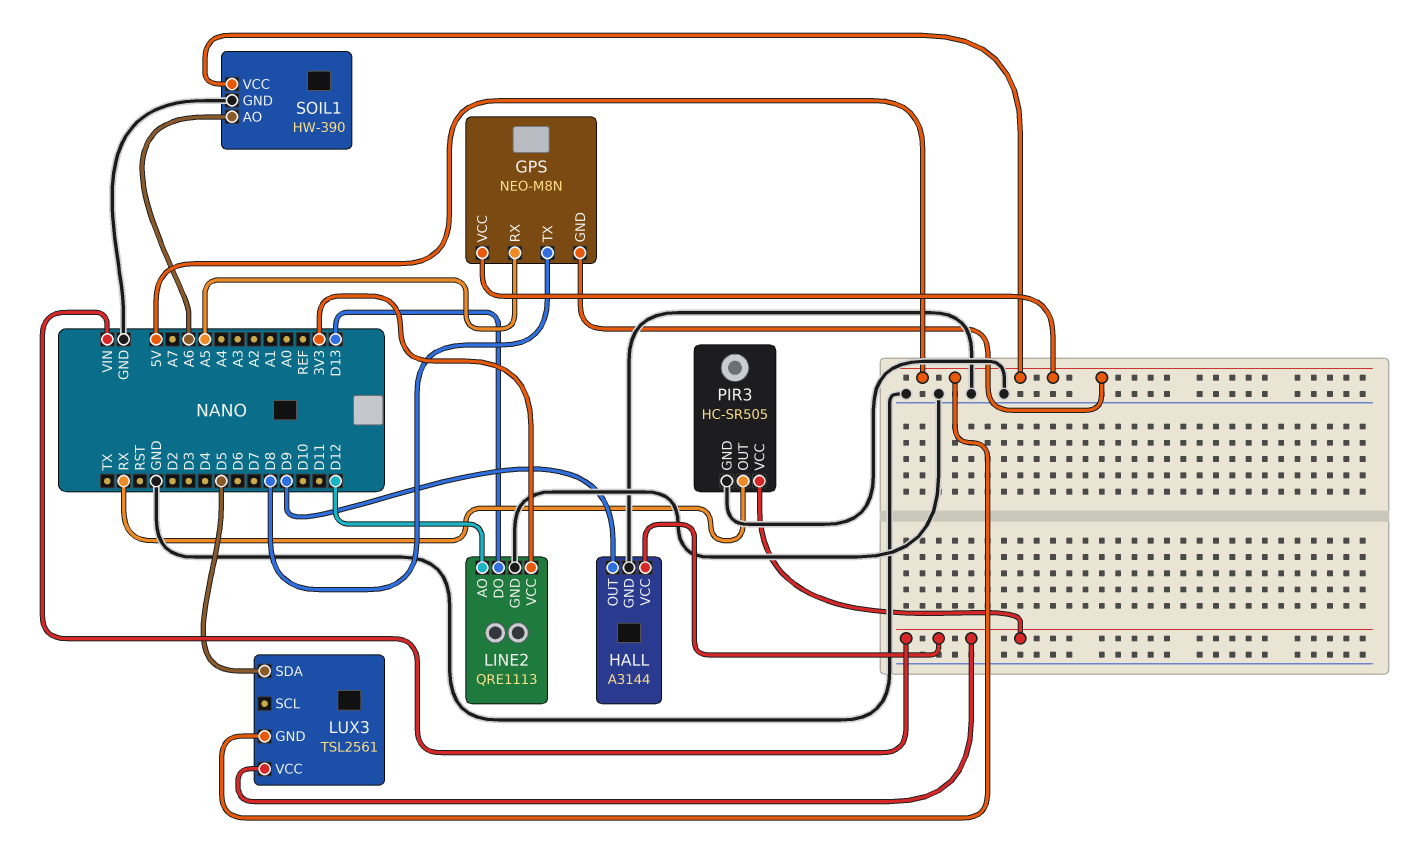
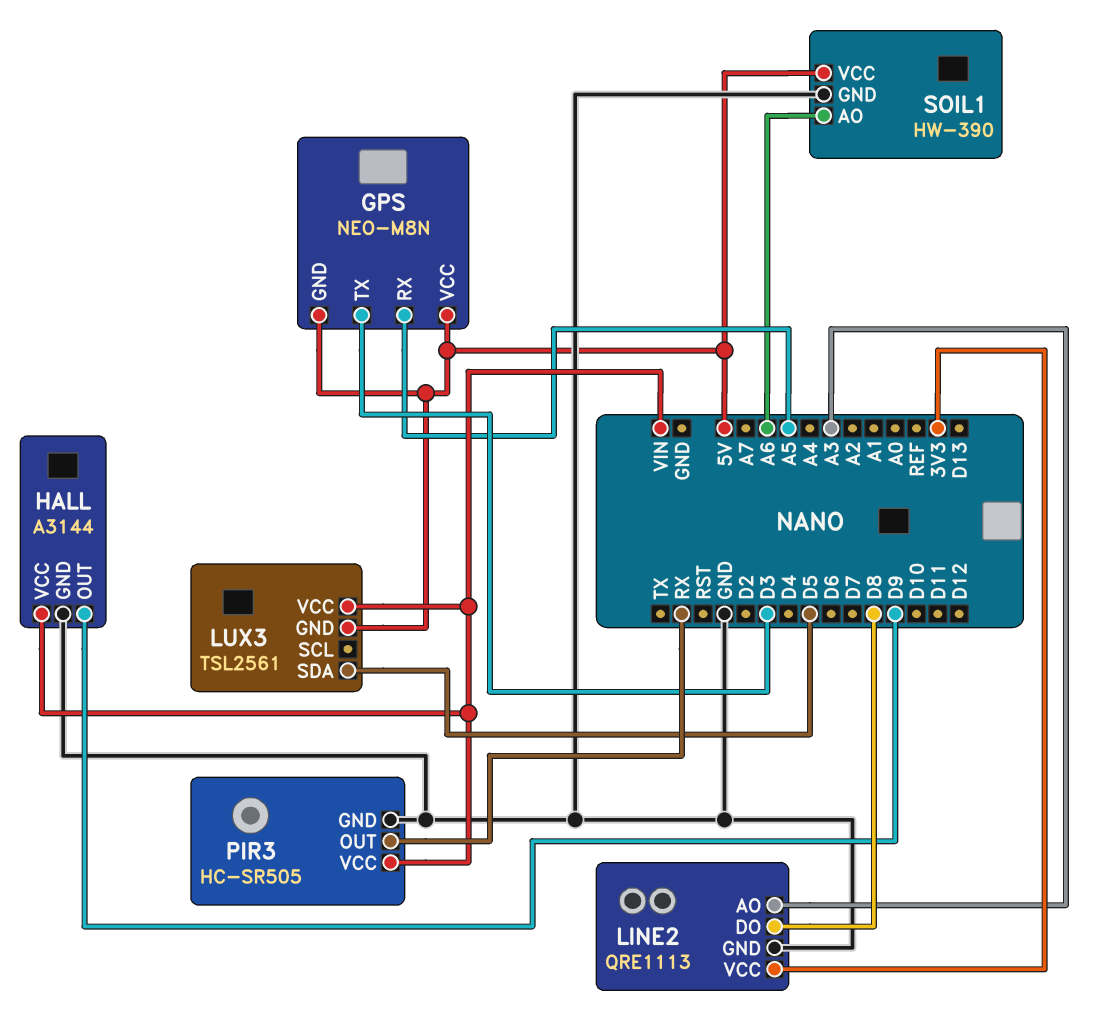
GPS pin TX: D8 -> D3
LINE2 pin AO: D12 -> A3
LINE2 pin DO: D13 -> D8

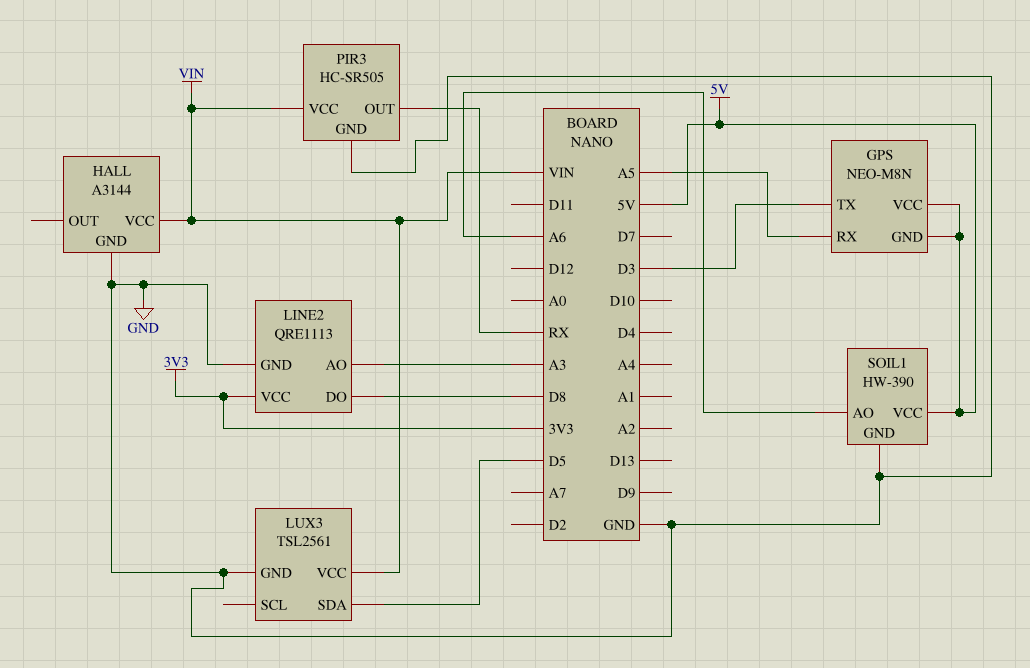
HALL pin OUT: D9 -> none
LUX3 pin GND: 5V -> GND

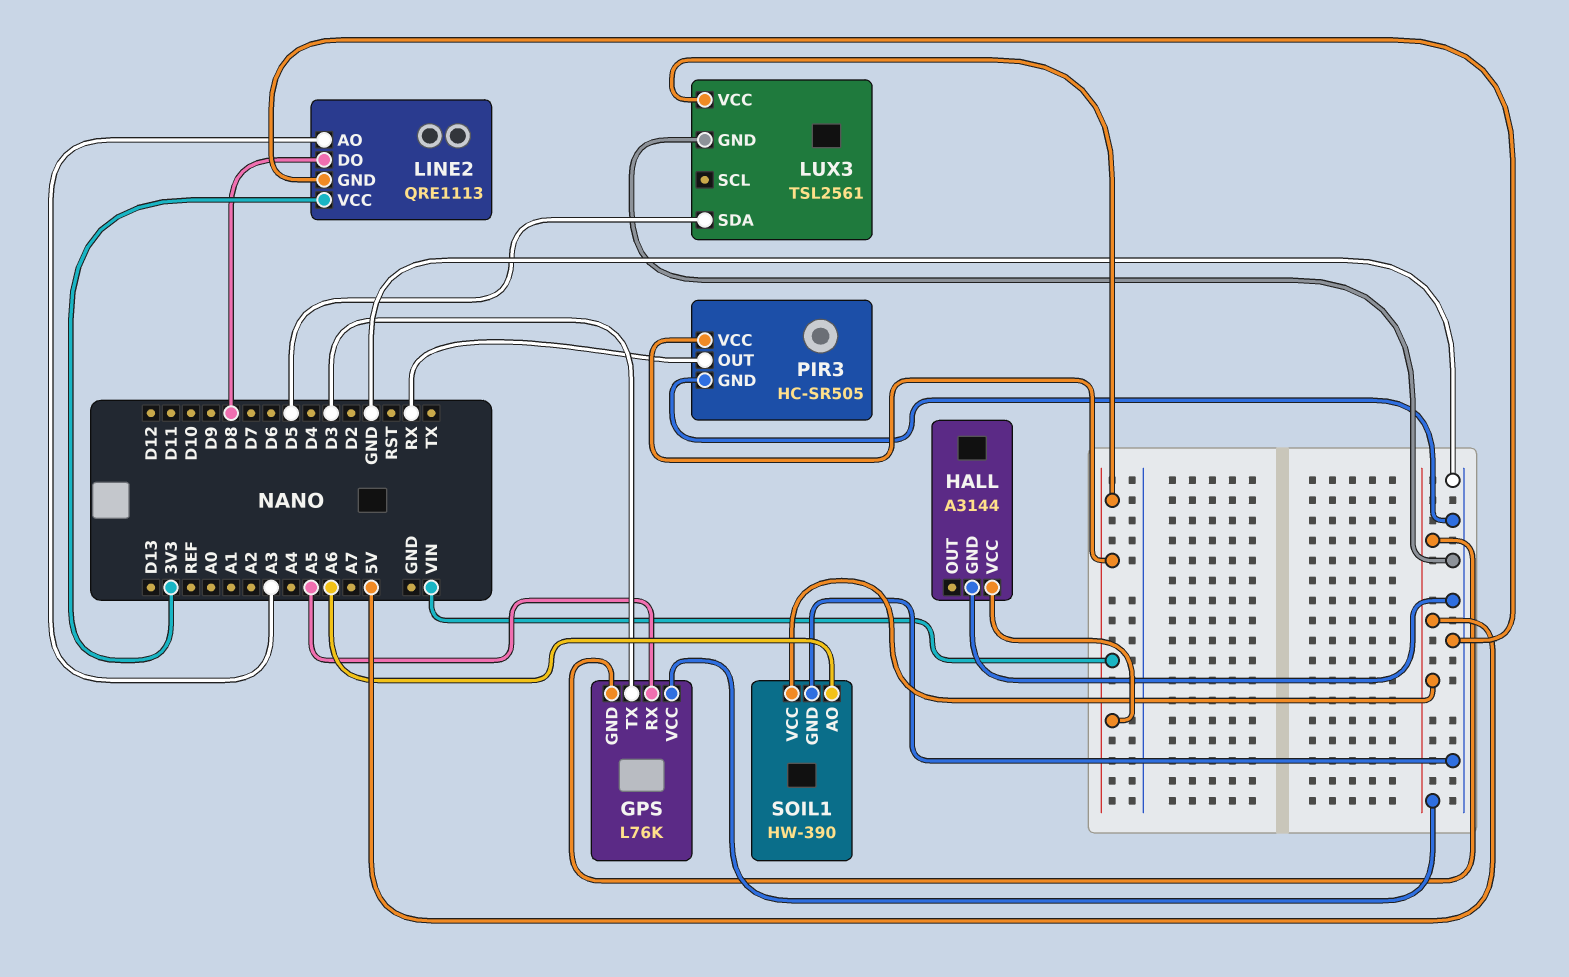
GPS: NEO-M8N -> L76K

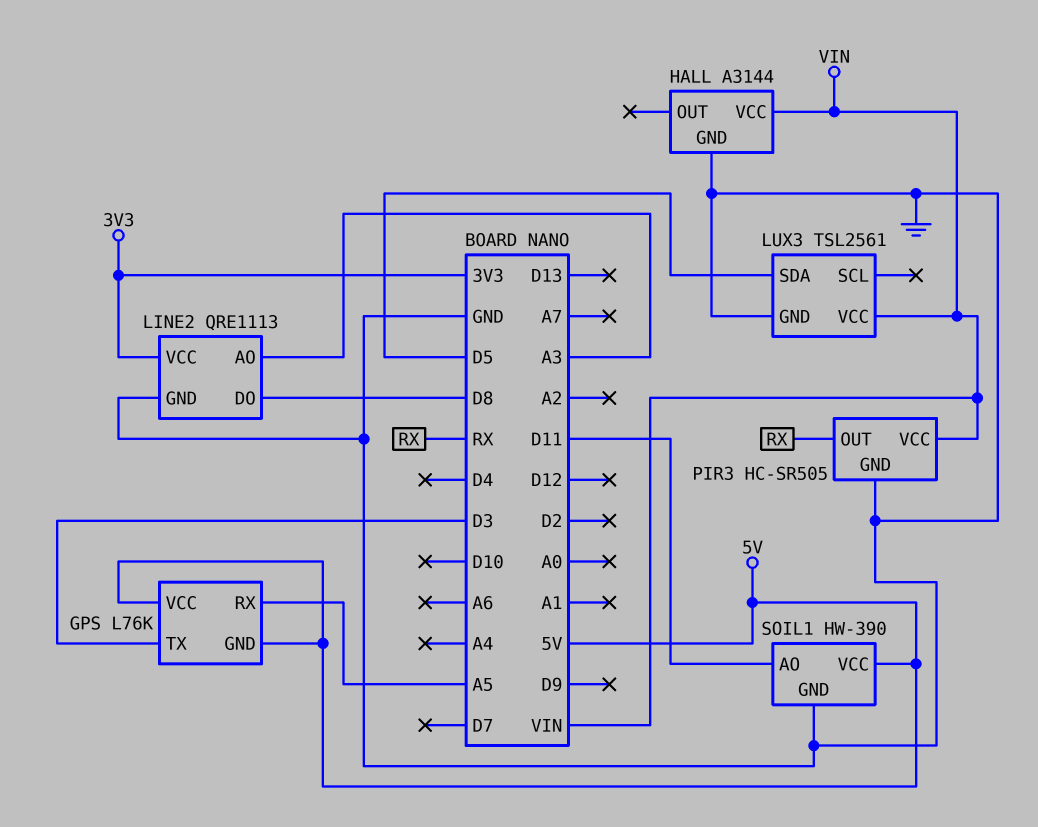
SOIL1 pin AO: A6 -> D11

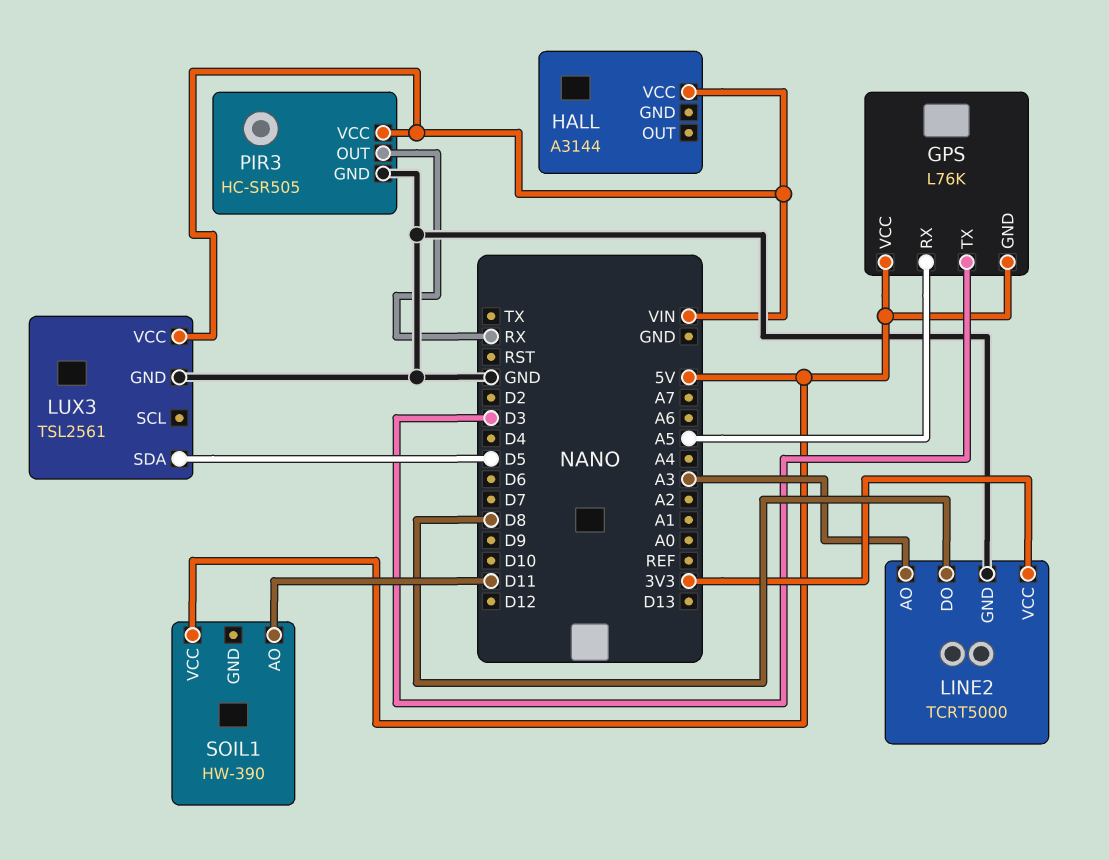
HALL pin GND: GND -> none
LINE2: QRE1113 -> TCRT5000
SOIL1 pin GND: GND -> none

